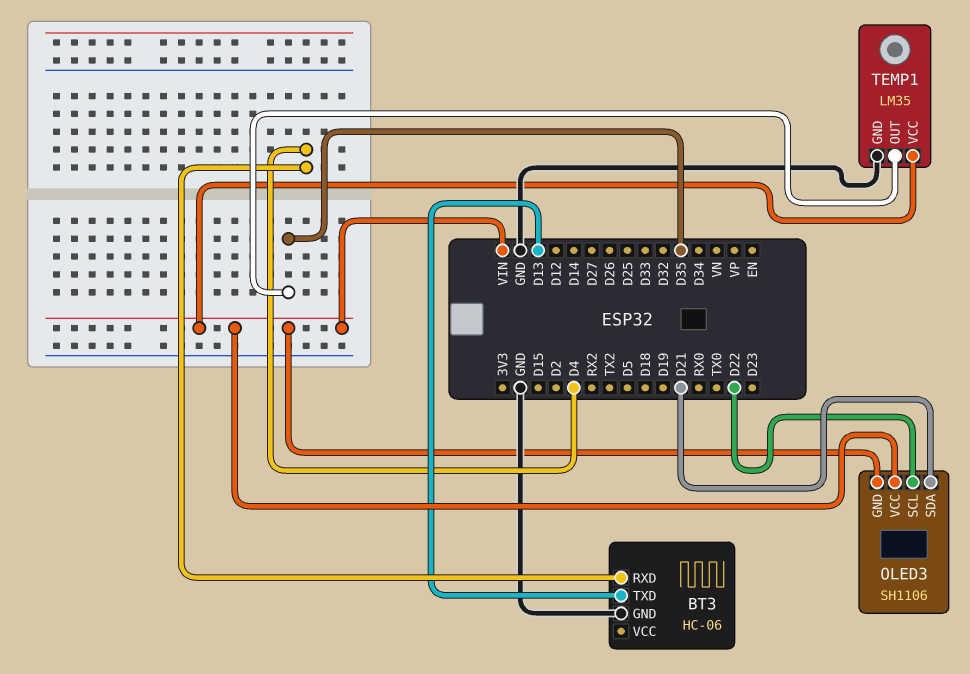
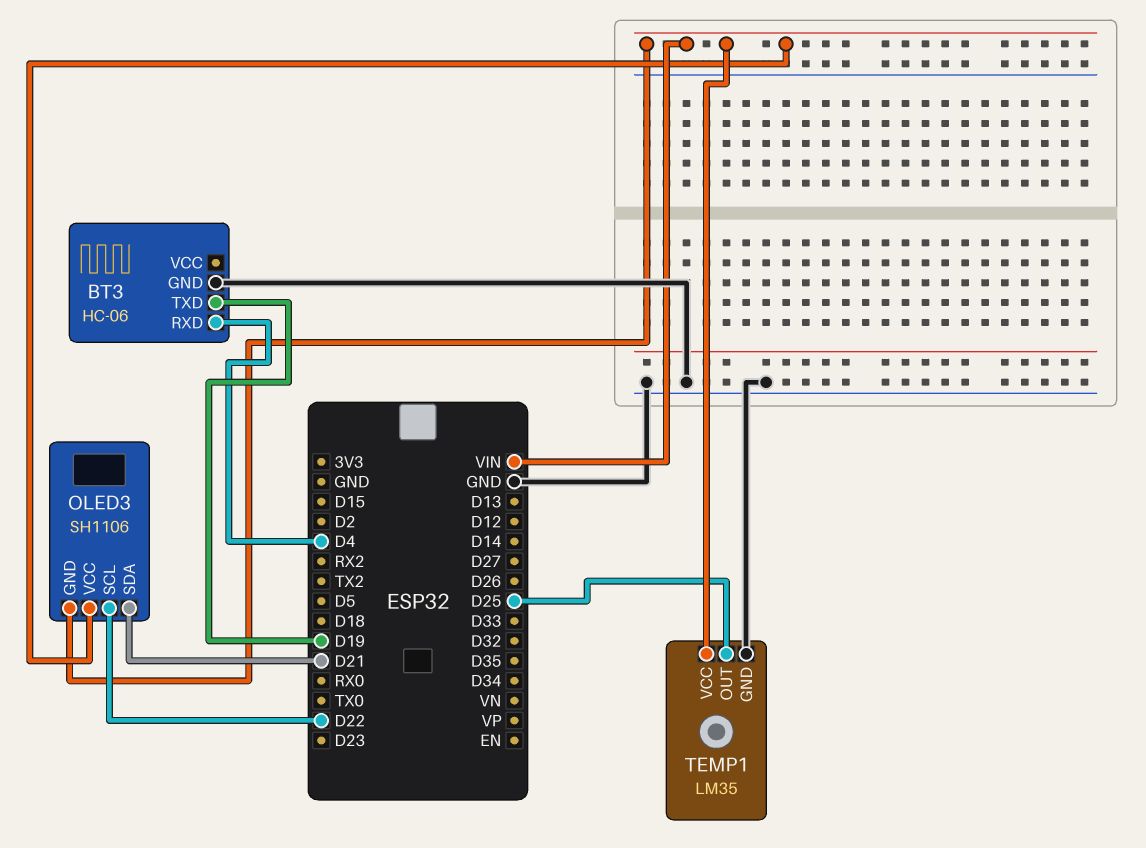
BT3 pin TXD: D13 -> D19
TEMP1 pin OUT: D35 -> D25

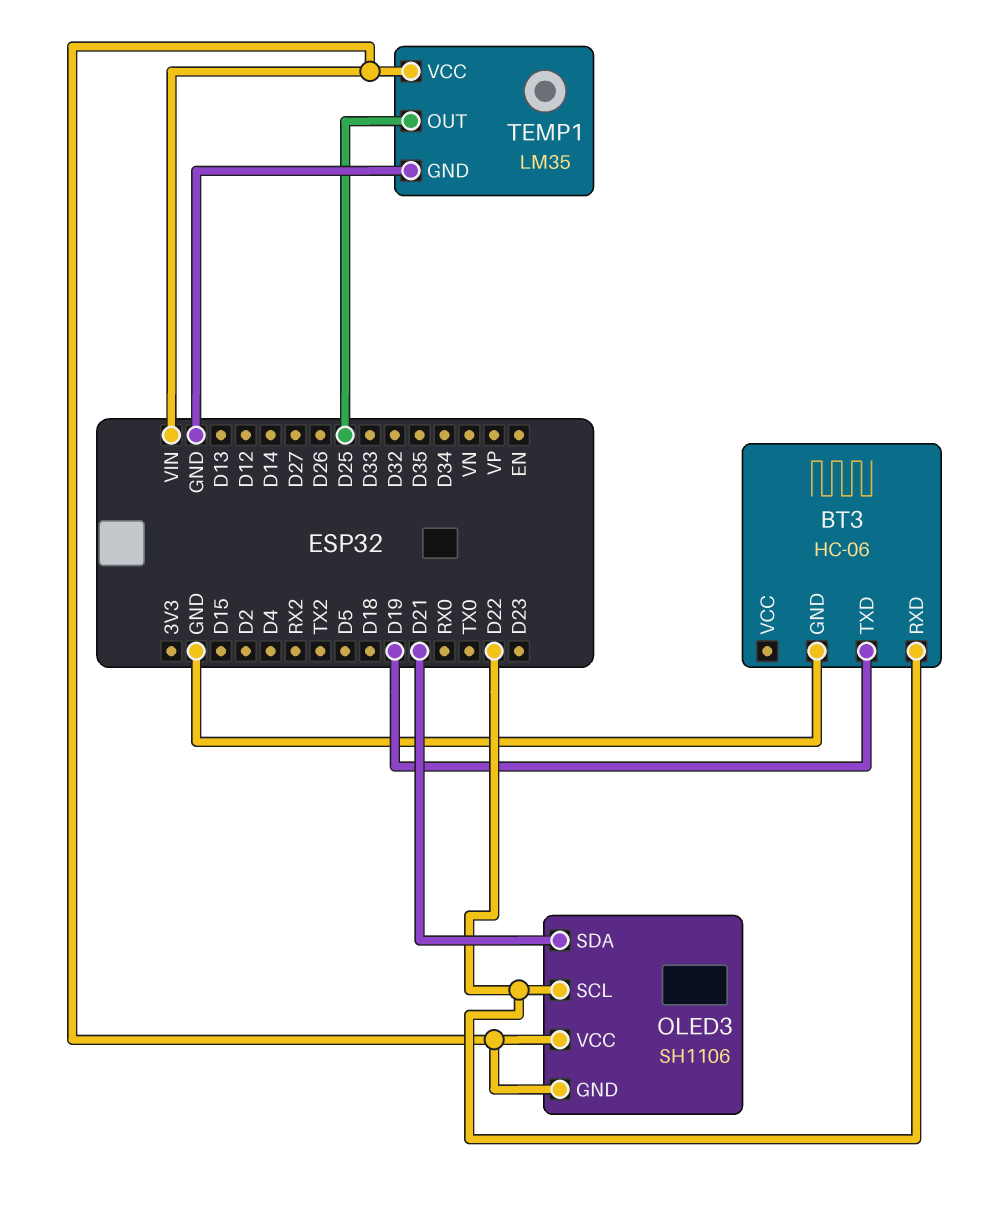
BT3 pin RXD: D4 -> D22

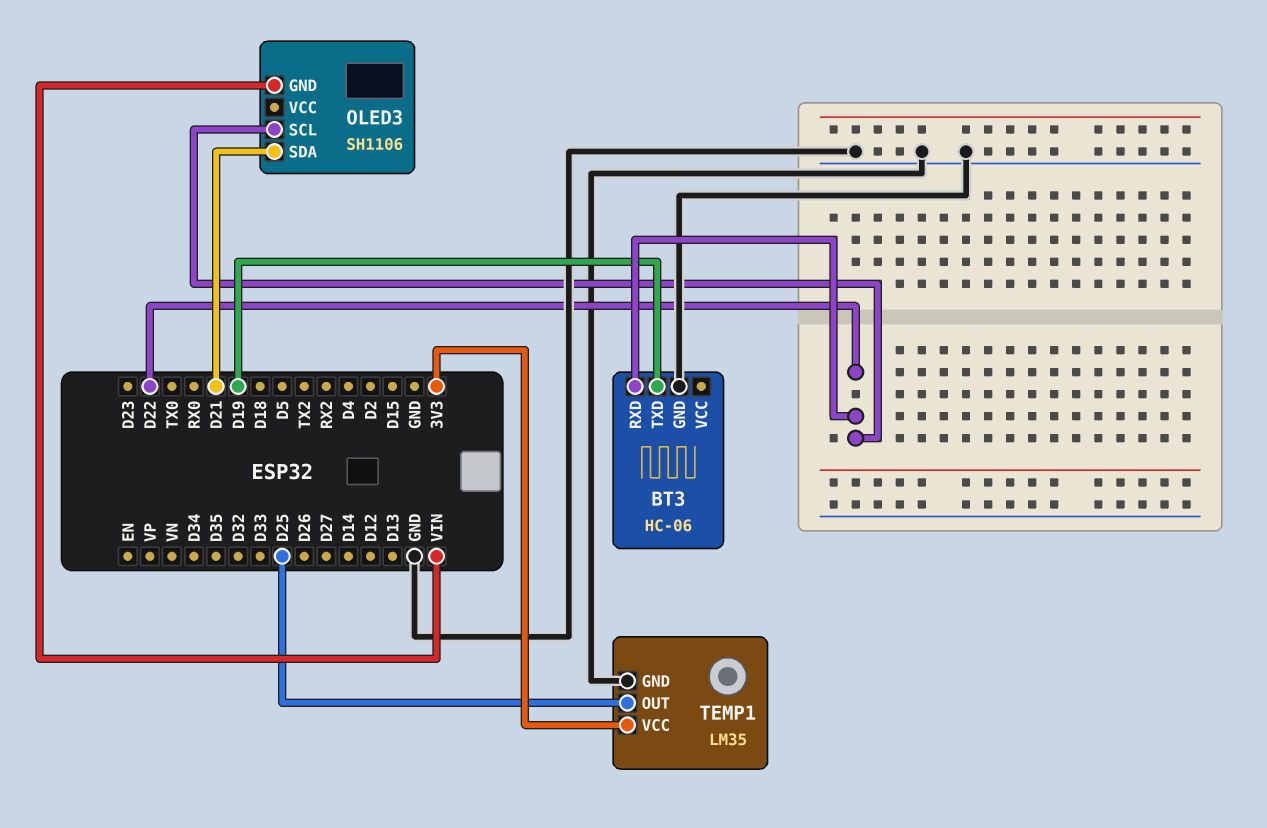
OLED3 pin VCC: VIN -> none
TEMP1 pin VCC: VIN -> 3V3

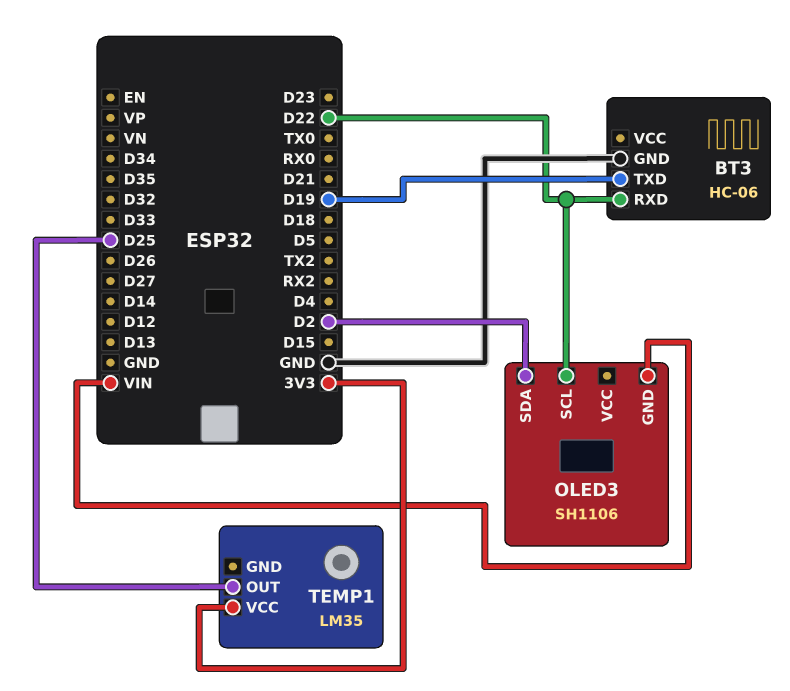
OLED3 pin SDA: D21 -> D2
TEMP1 pin GND: GND -> none

